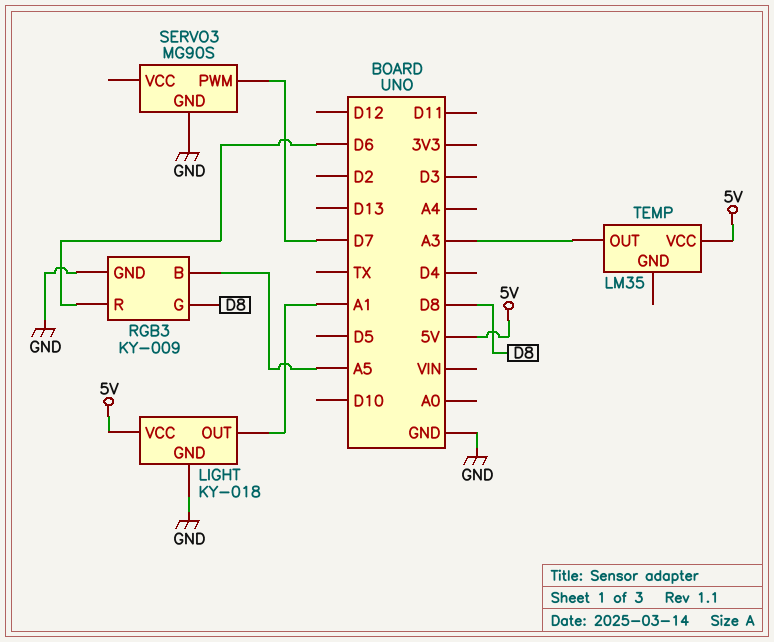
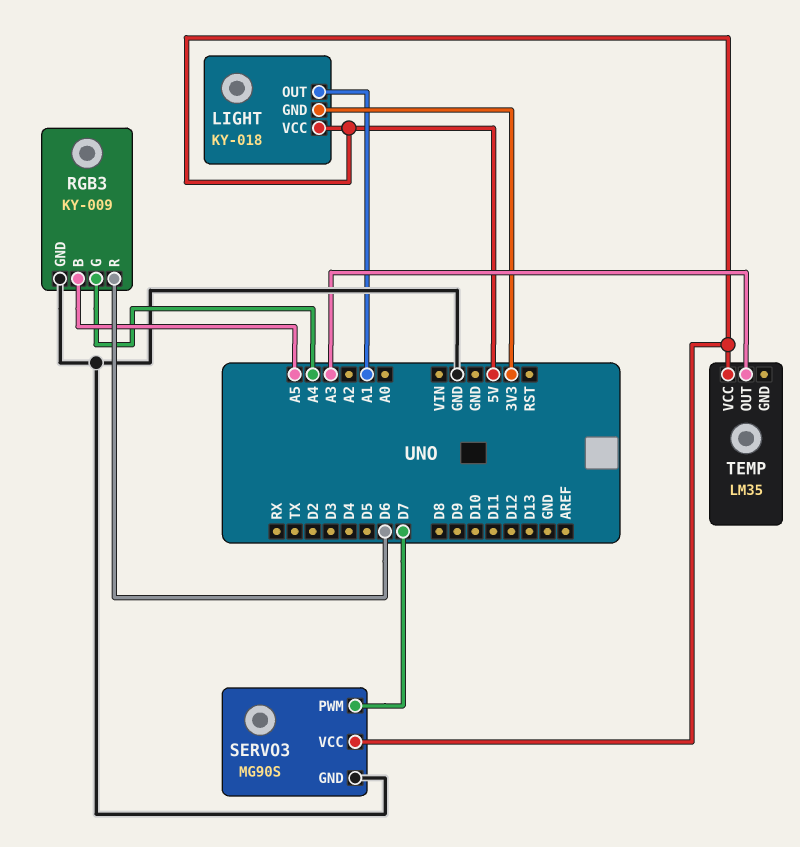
LIGHT pin GND: GND -> 3V3
RGB3 pin G: D8 -> A4
SERVO3 pin VCC: none -> 5V

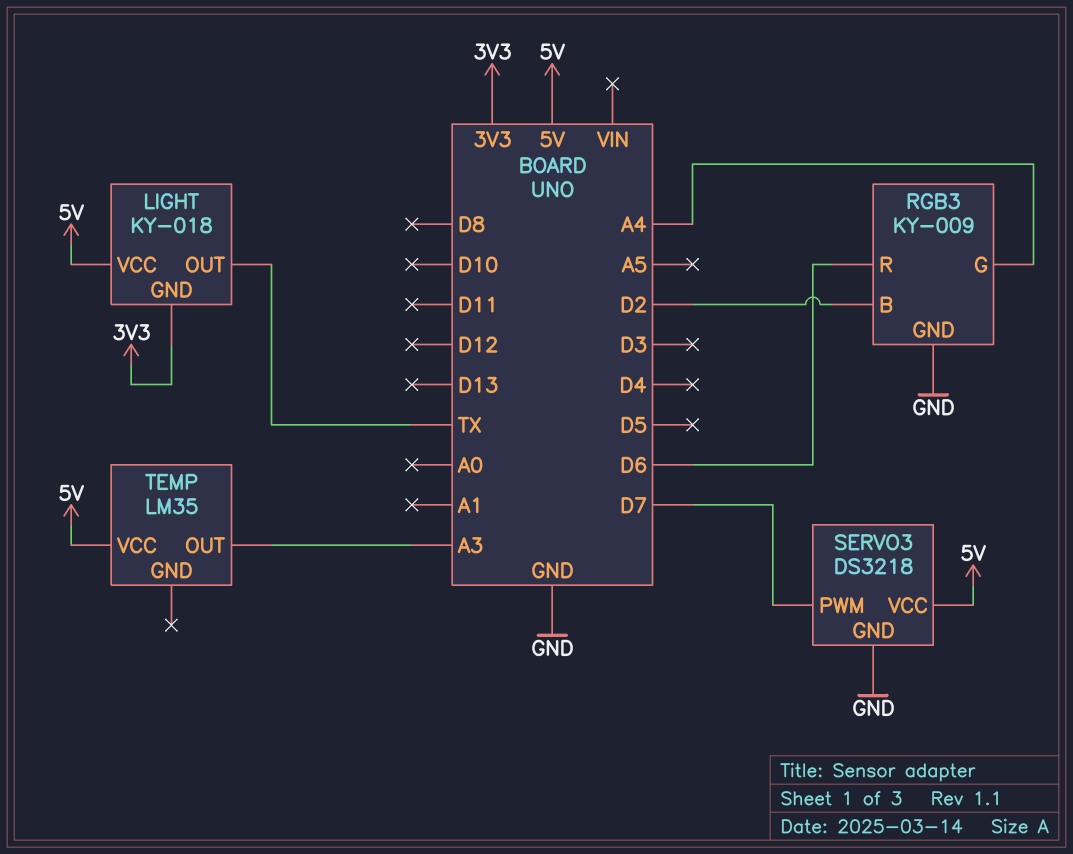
LIGHT pin OUT: A1 -> TX
RGB3 pin B: A5 -> D2
SERVO3: MG90S -> DS3218

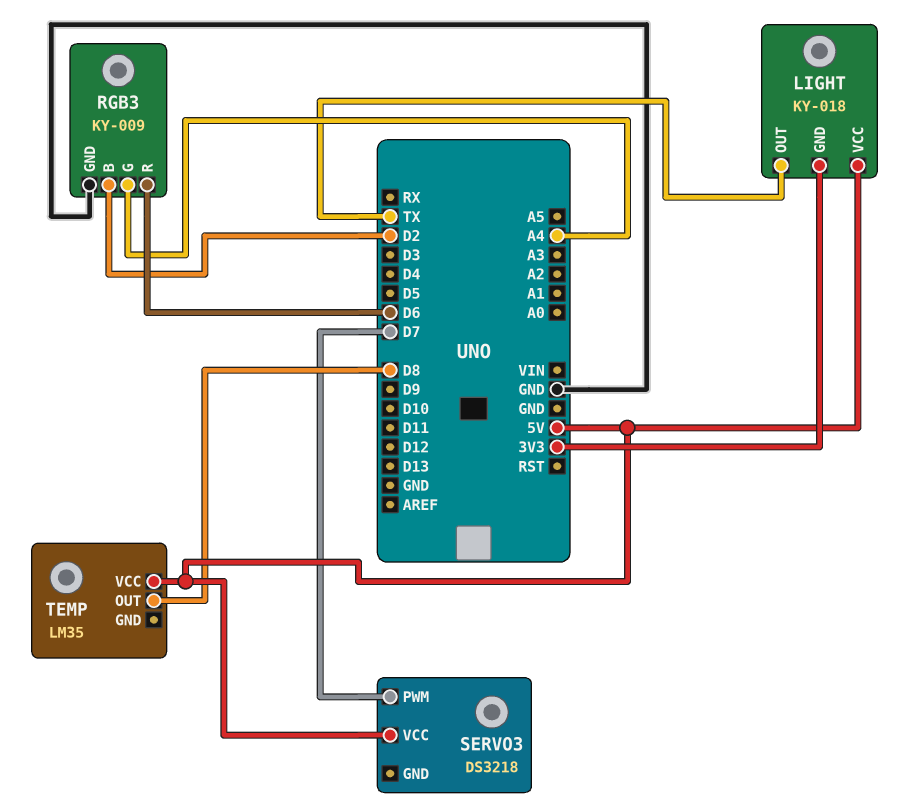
SERVO3 pin GND: GND -> none
TEMP pin OUT: A3 -> D8

